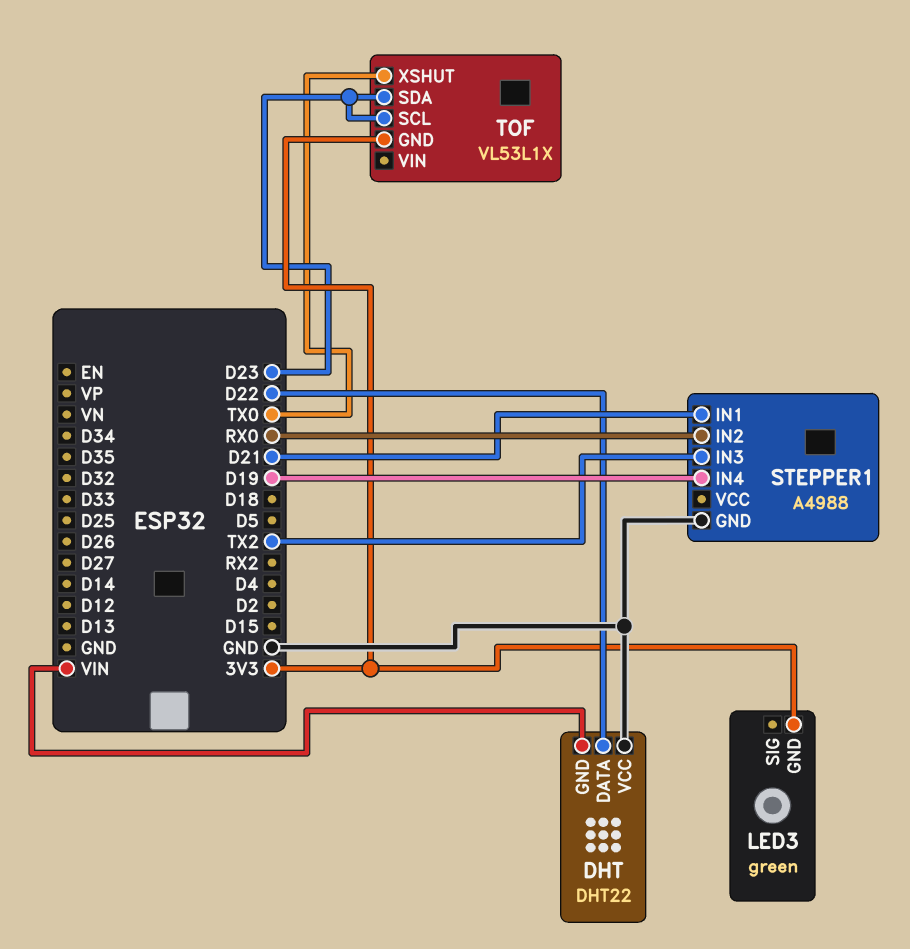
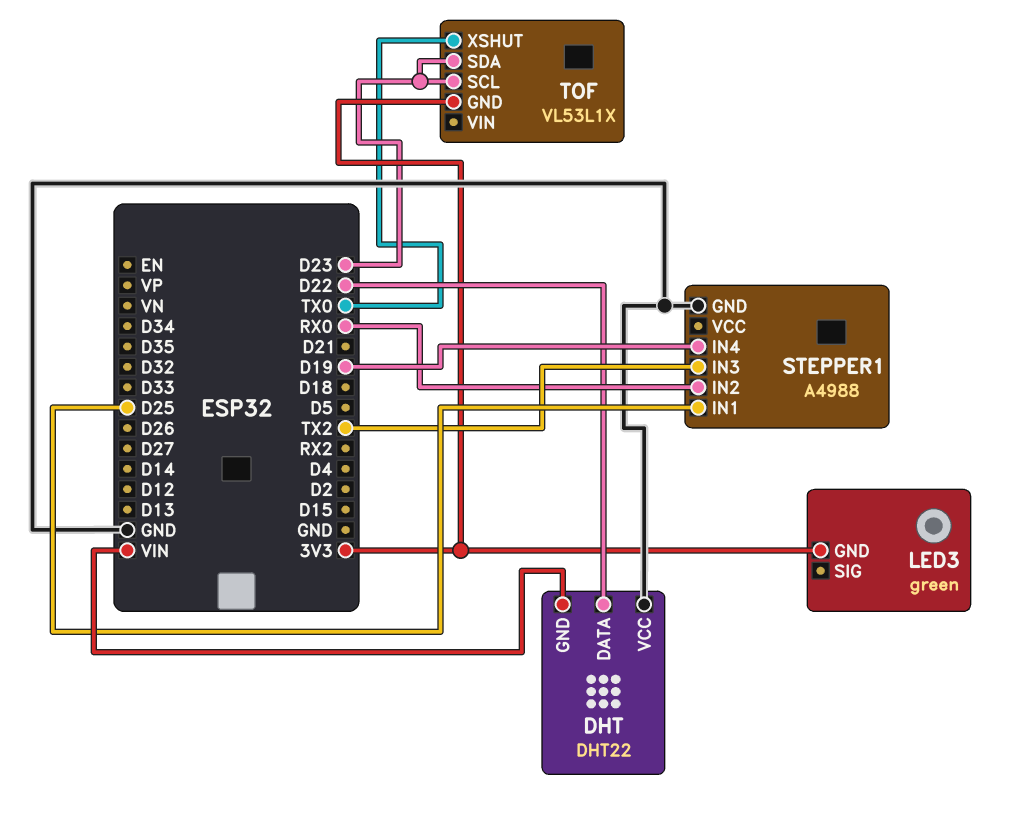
STEPPER1 pin IN1: D21 -> D25

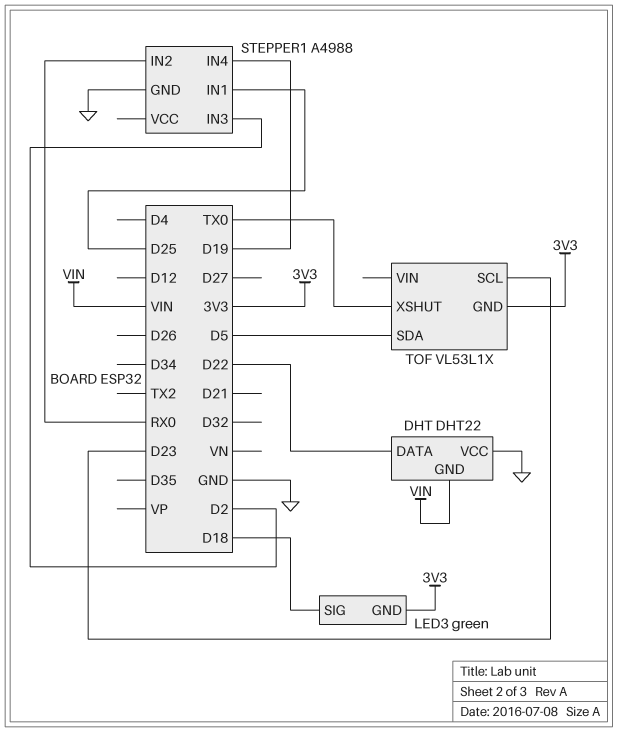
LED3 pin SIG: none -> D18
STEPPER1 pin IN3: TX2 -> D2
TOF pin SDA: D23 -> D5

